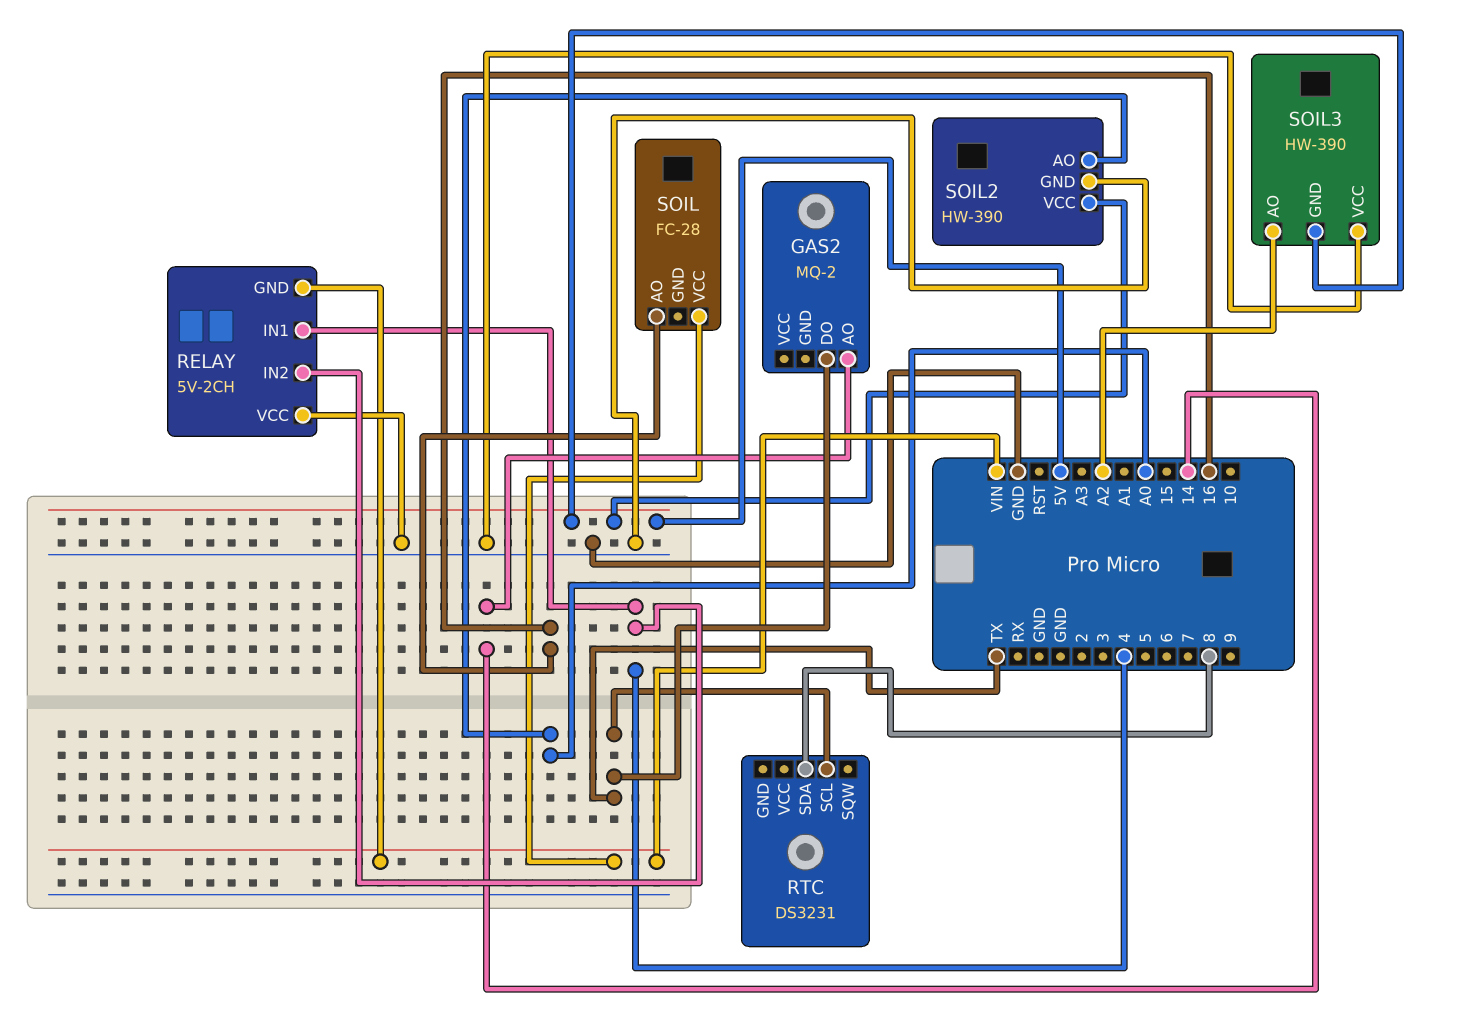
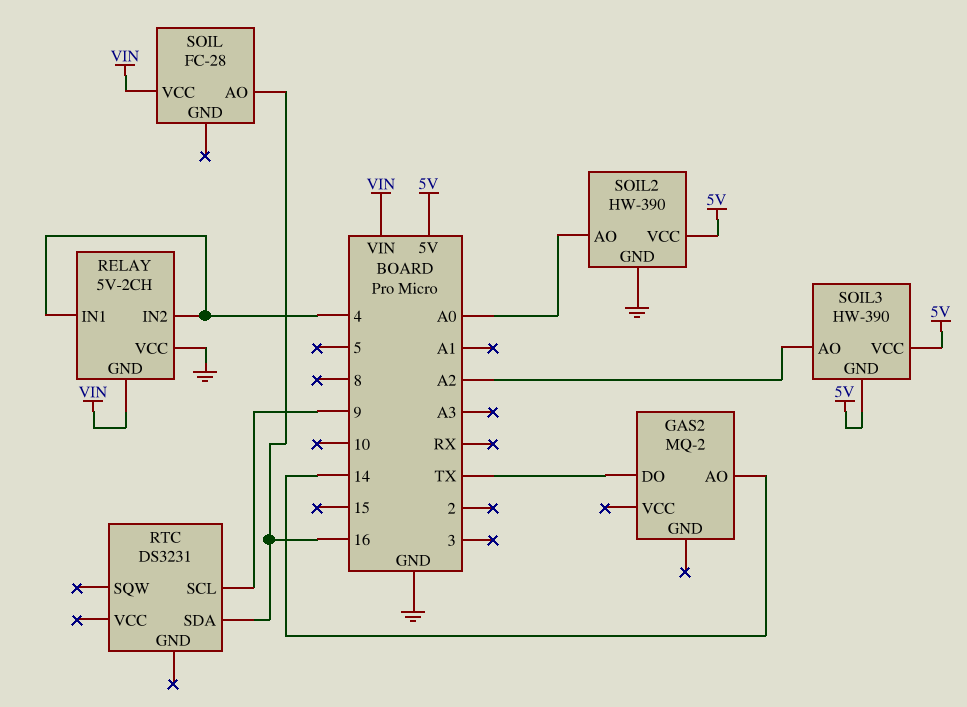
RTC pin SCL: TX -> 9
RTC pin SDA: 8 -> 16
SOIL3 pin VCC: GND -> 5V

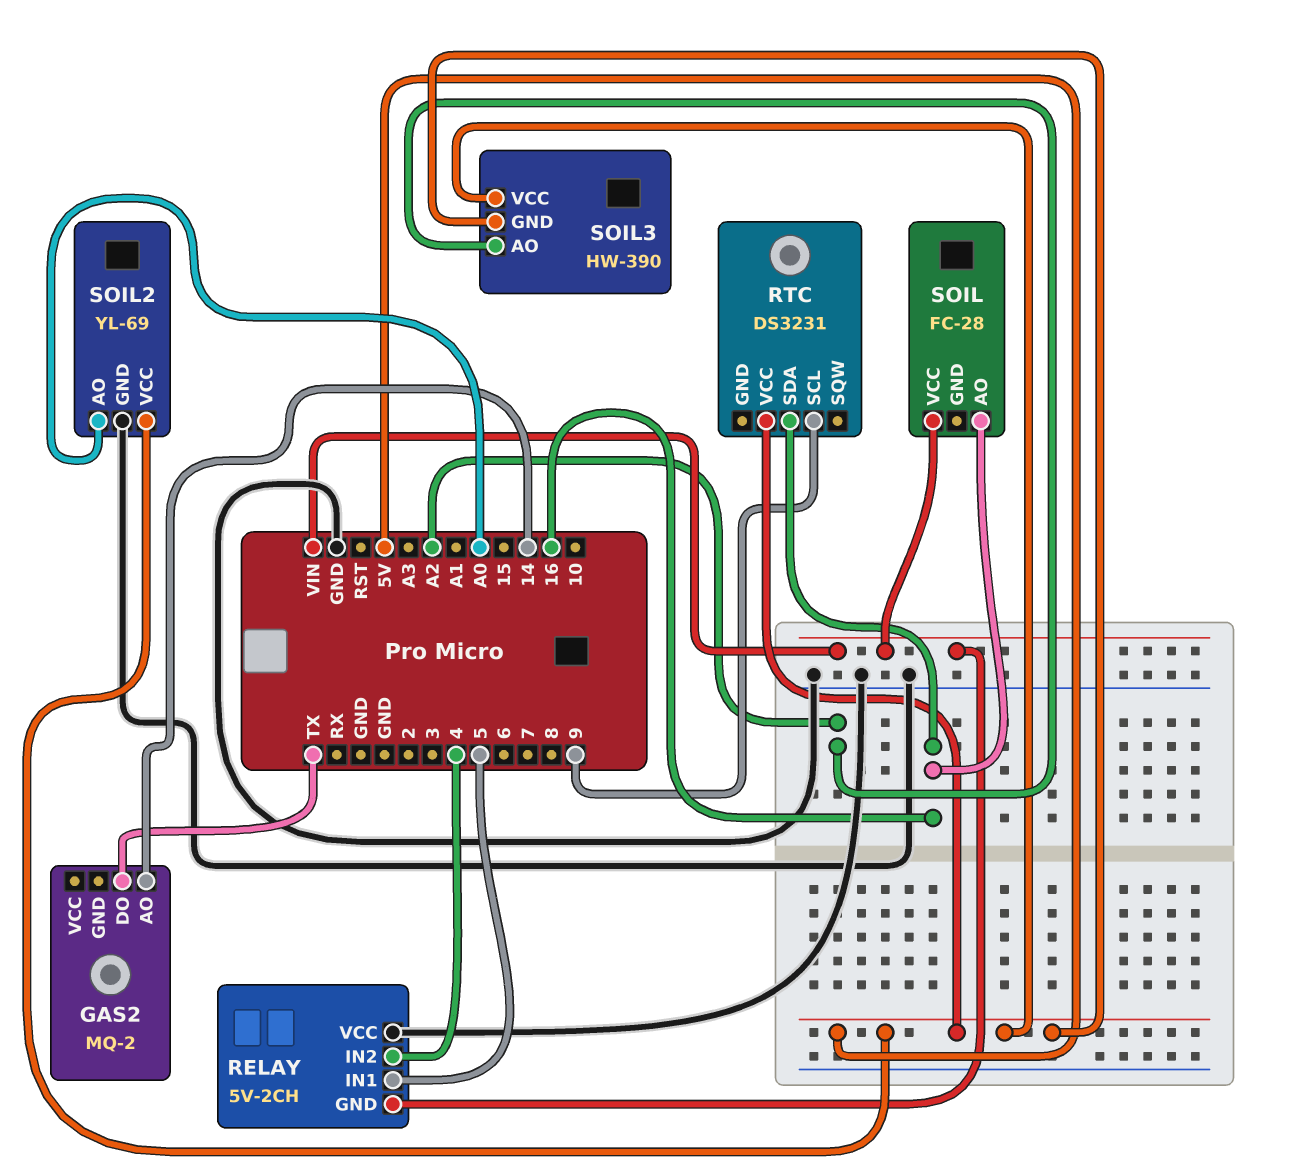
RELAY pin IN1: 4 -> 5
RTC pin VCC: none -> 5V
SOIL2: HW-390 -> YL-69

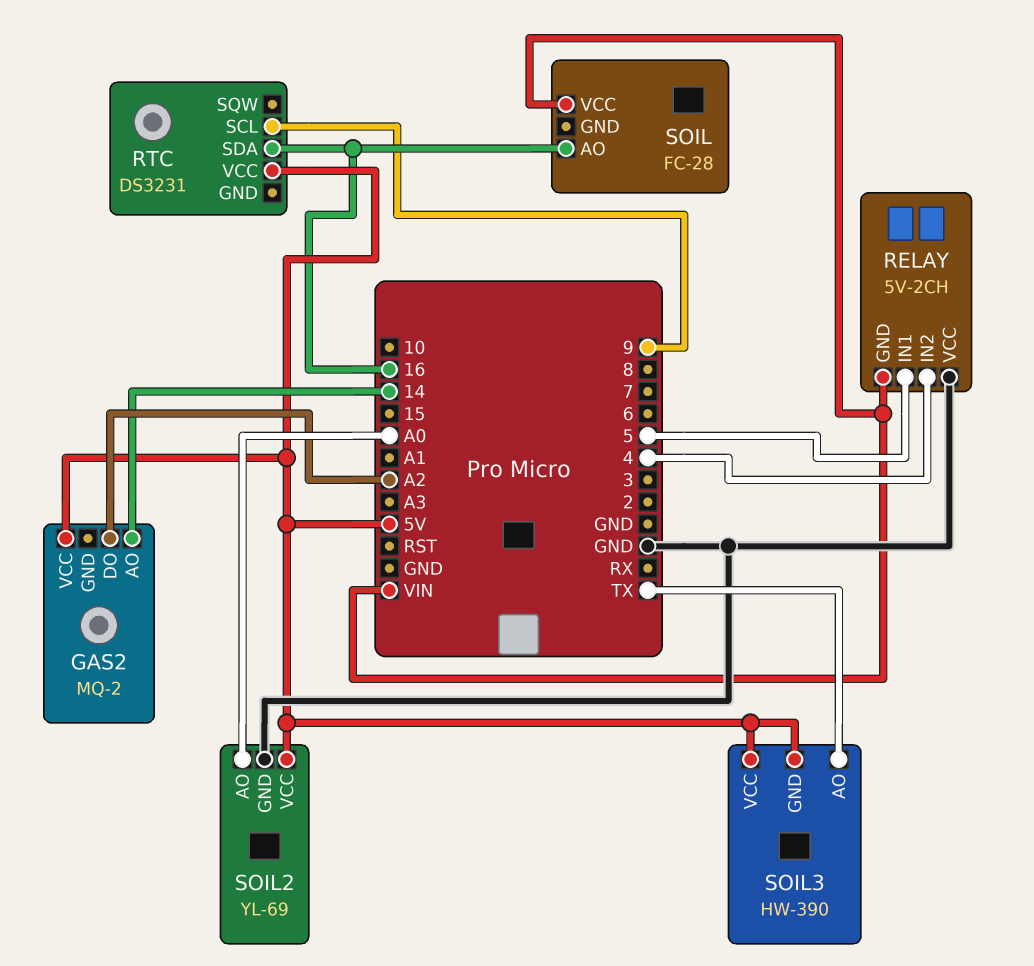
GAS2 pin DO: TX -> A2
GAS2 pin VCC: none -> 5V
SOIL3 pin AO: A2 -> TX

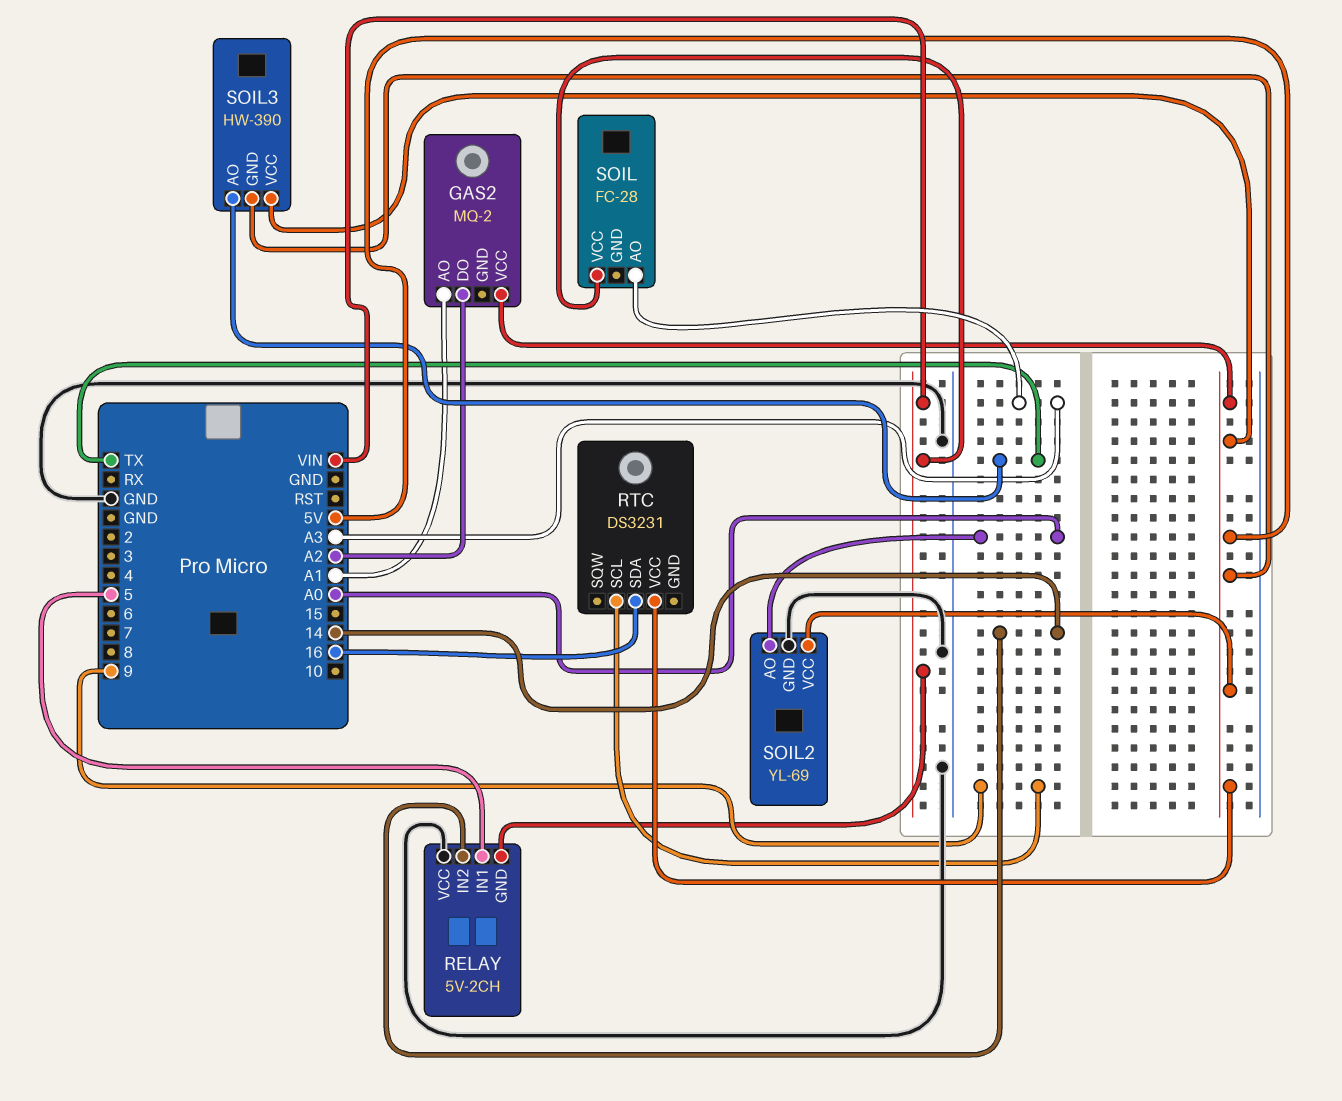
GAS2 pin AO: 14 -> A1
RELAY pin IN2: 4 -> 14
SOIL pin AO: 16 -> A3

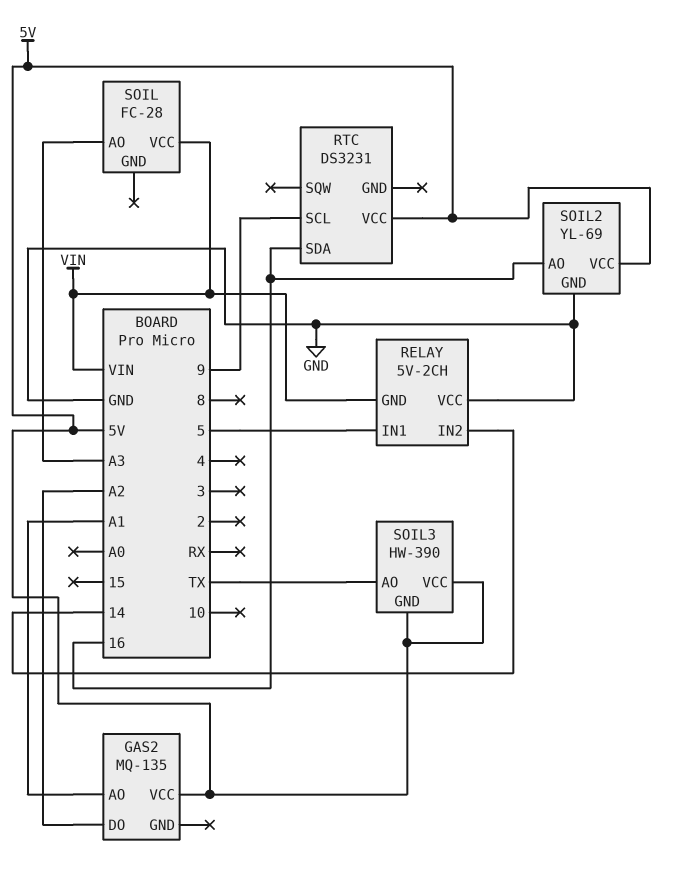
GAS2: MQ-2 -> MQ-135
SOIL2 pin AO: A0 -> 16

